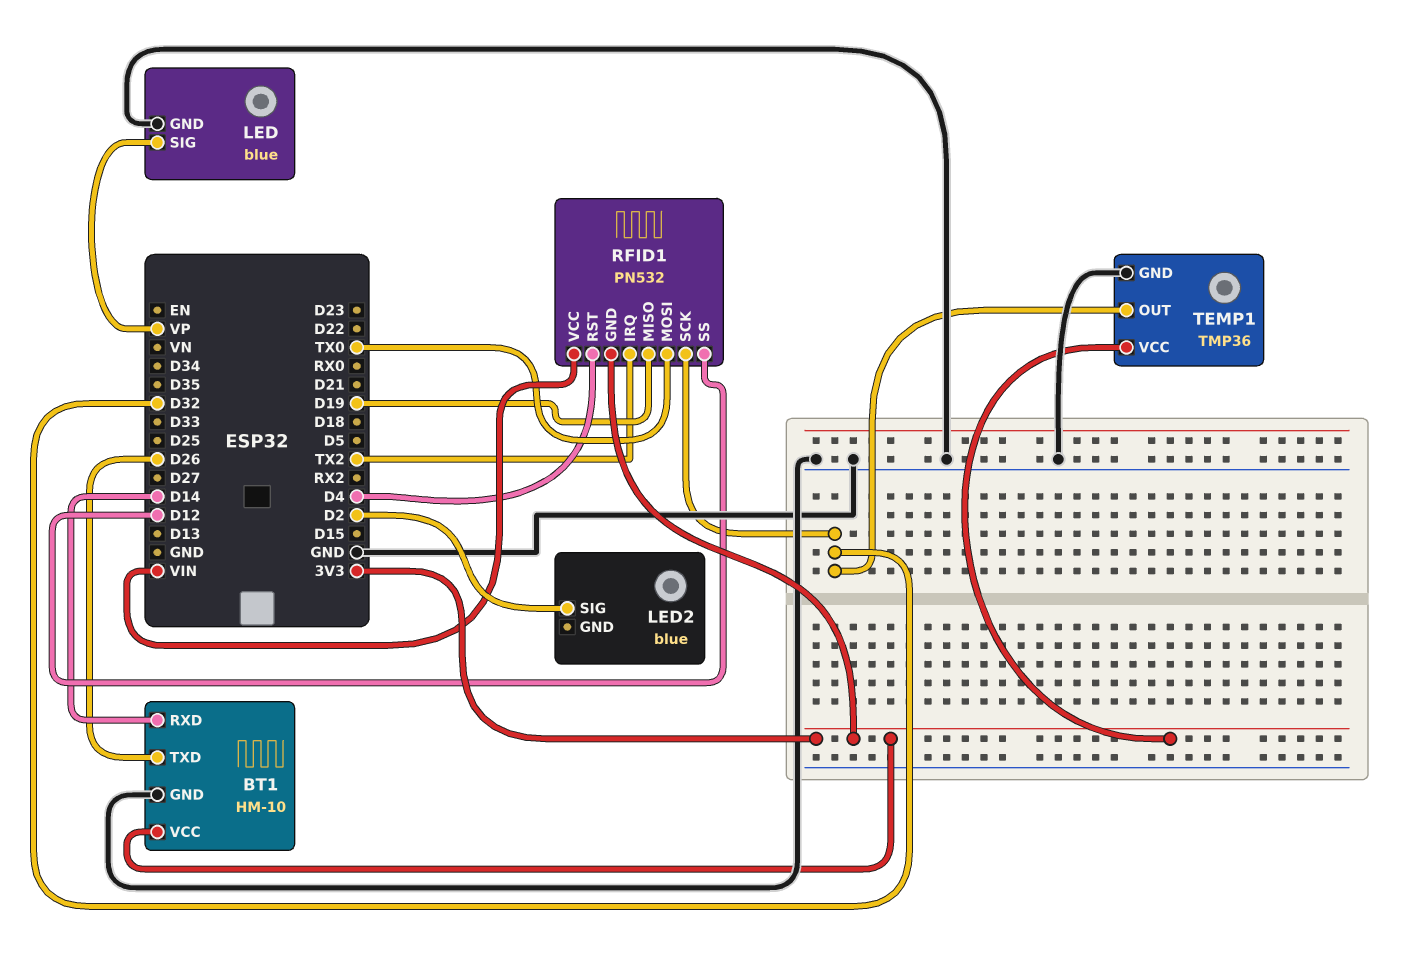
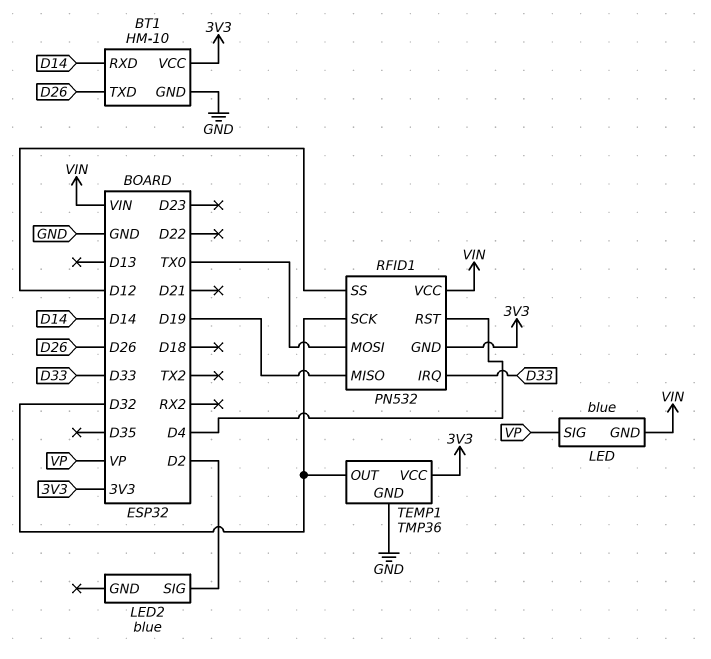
LED pin GND: GND -> VIN
RFID1 pin IRQ: TX2 -> D33

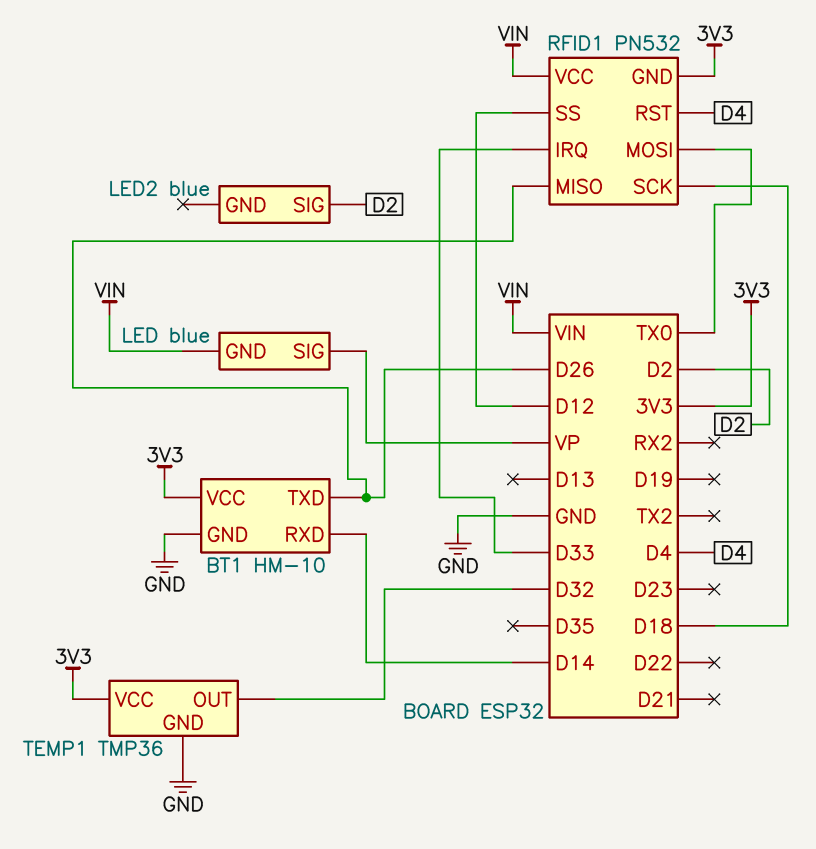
RFID1 pin MISO: D19 -> D26
RFID1 pin SCK: D32 -> D18

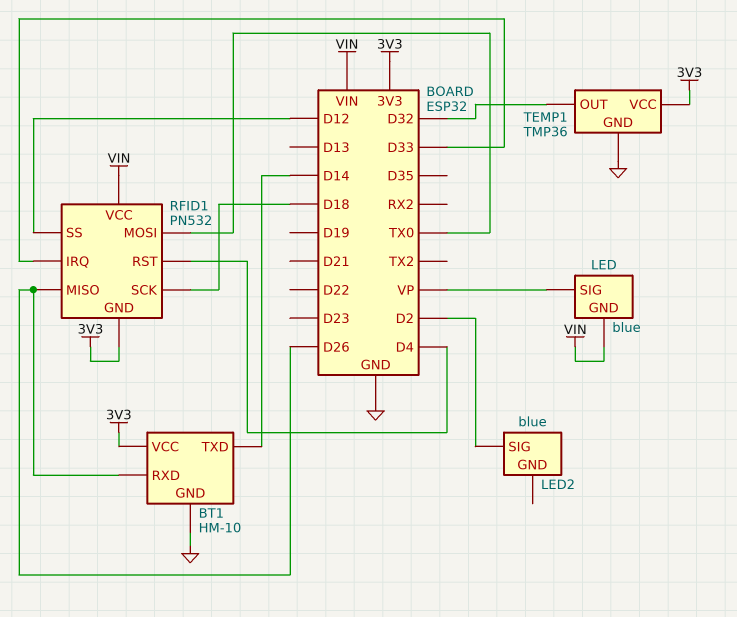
BT1 pin RXD: D14 -> D26
BT1 pin TXD: D26 -> D14

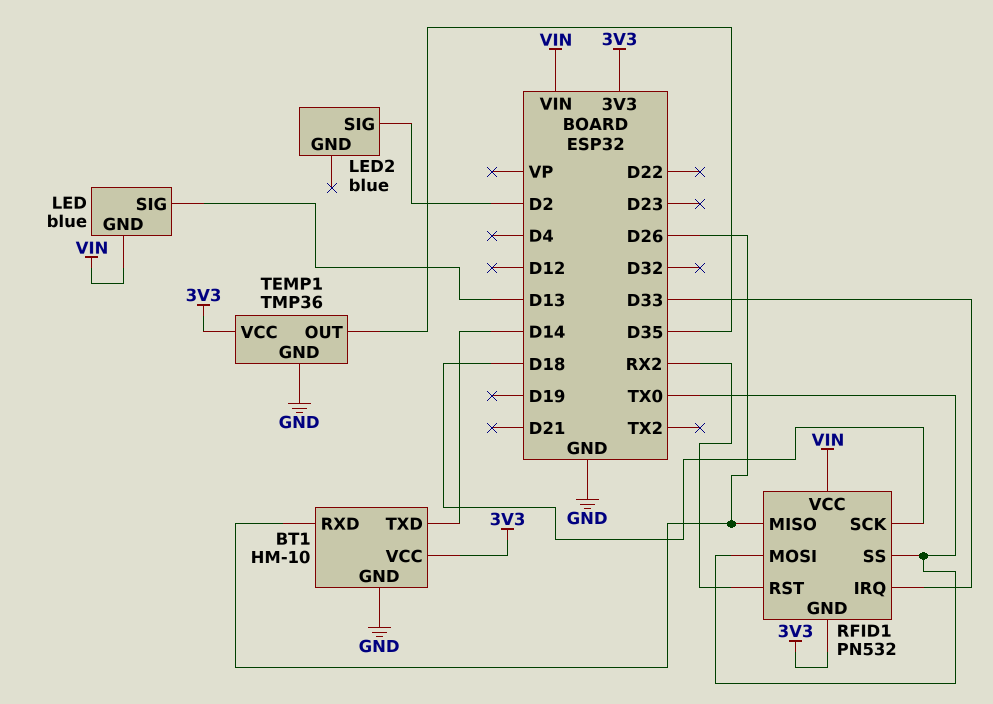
LED pin SIG: VP -> D13
RFID1 pin RST: D4 -> RX2
RFID1 pin SS: D12 -> TX0
TEMP1 pin OUT: D32 -> D35

